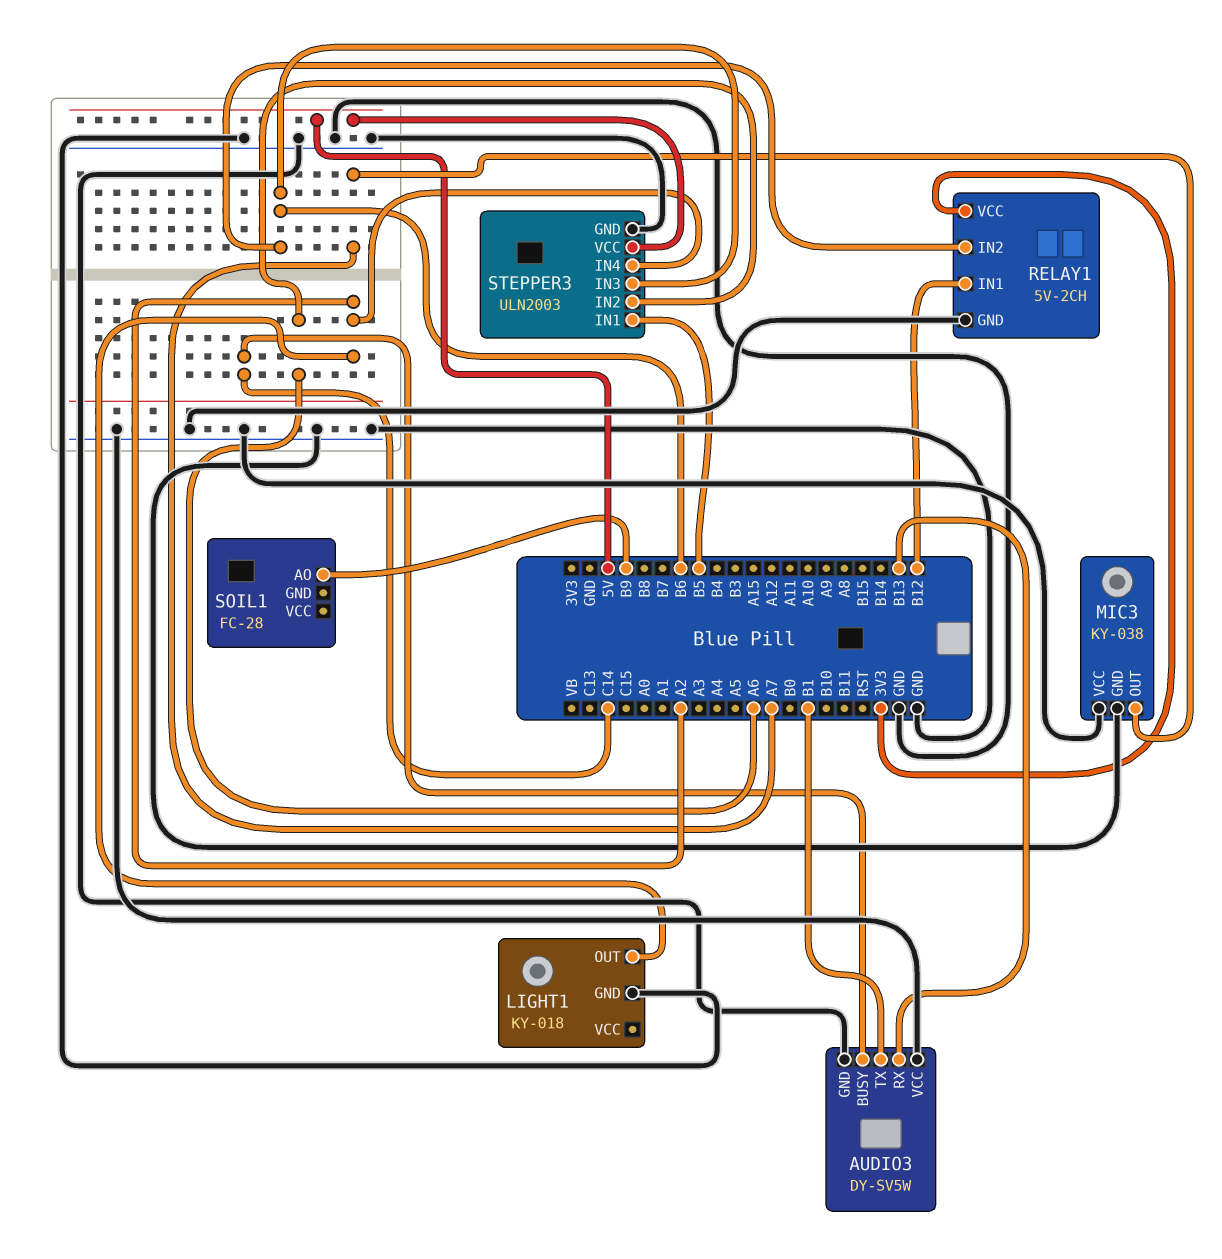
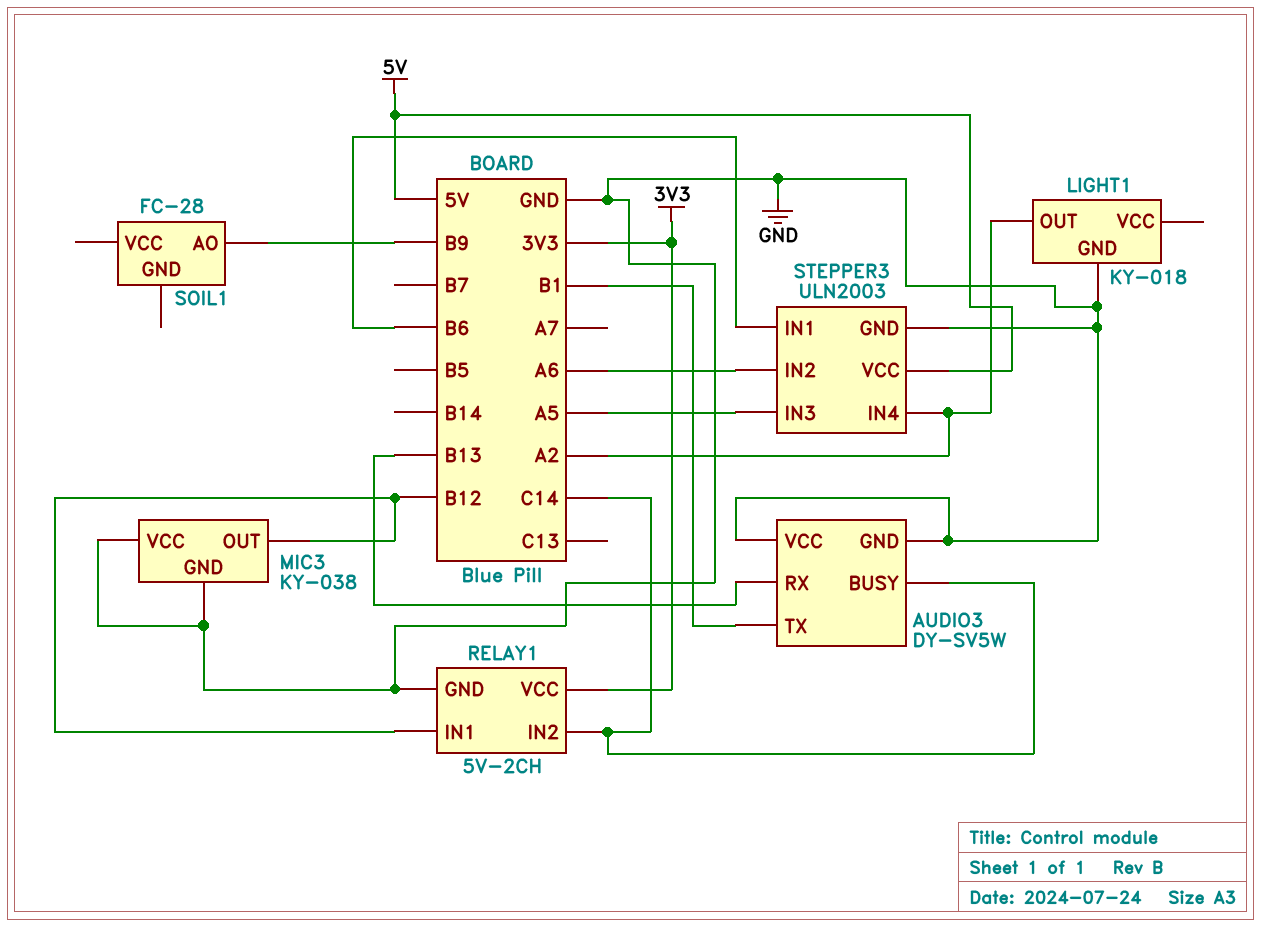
MIC3 pin OUT: A7 -> B12
RELAY1 pin IN2: B6 -> C14
STEPPER3 pin IN1: B5 -> B6
STEPPER3 pin IN3: B6 -> A5

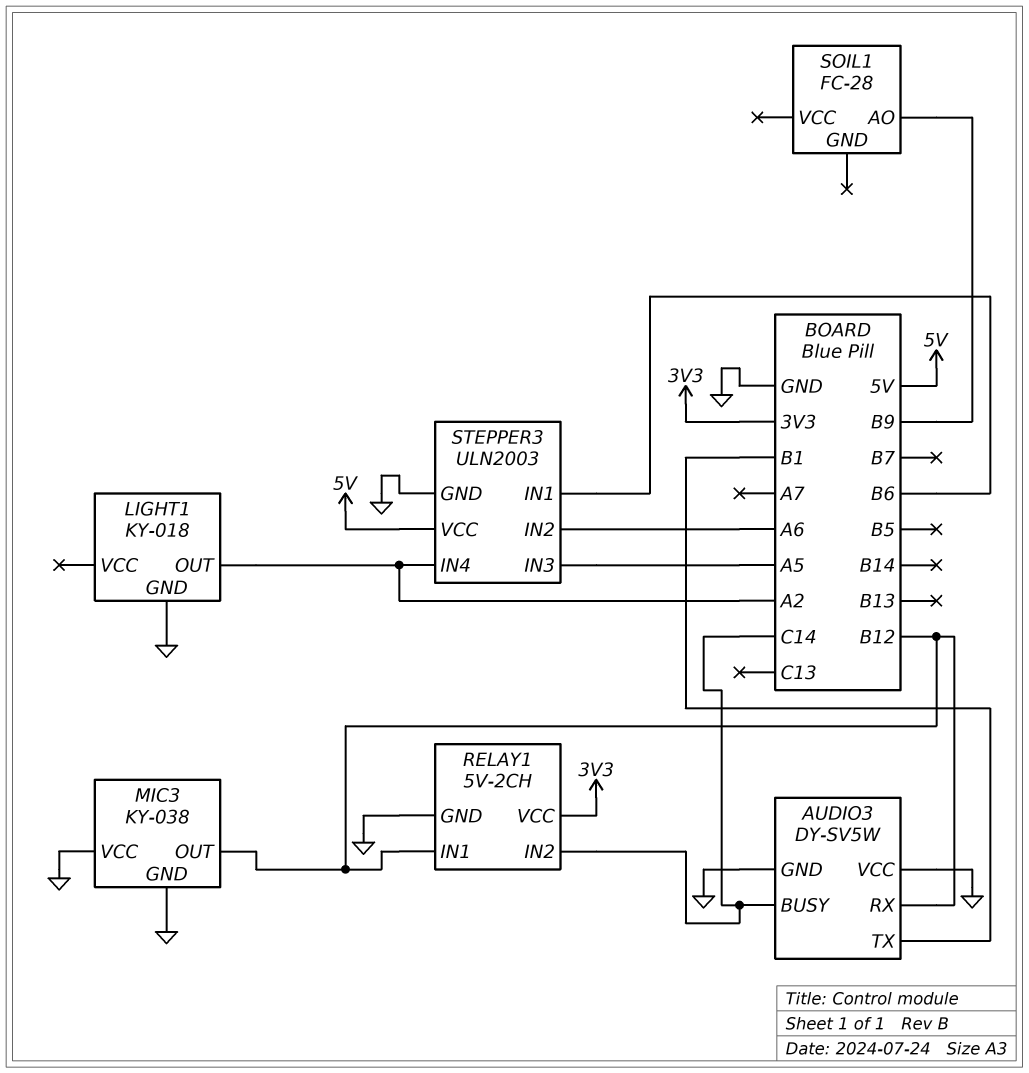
AUDIO3 pin RX: B13 -> B12

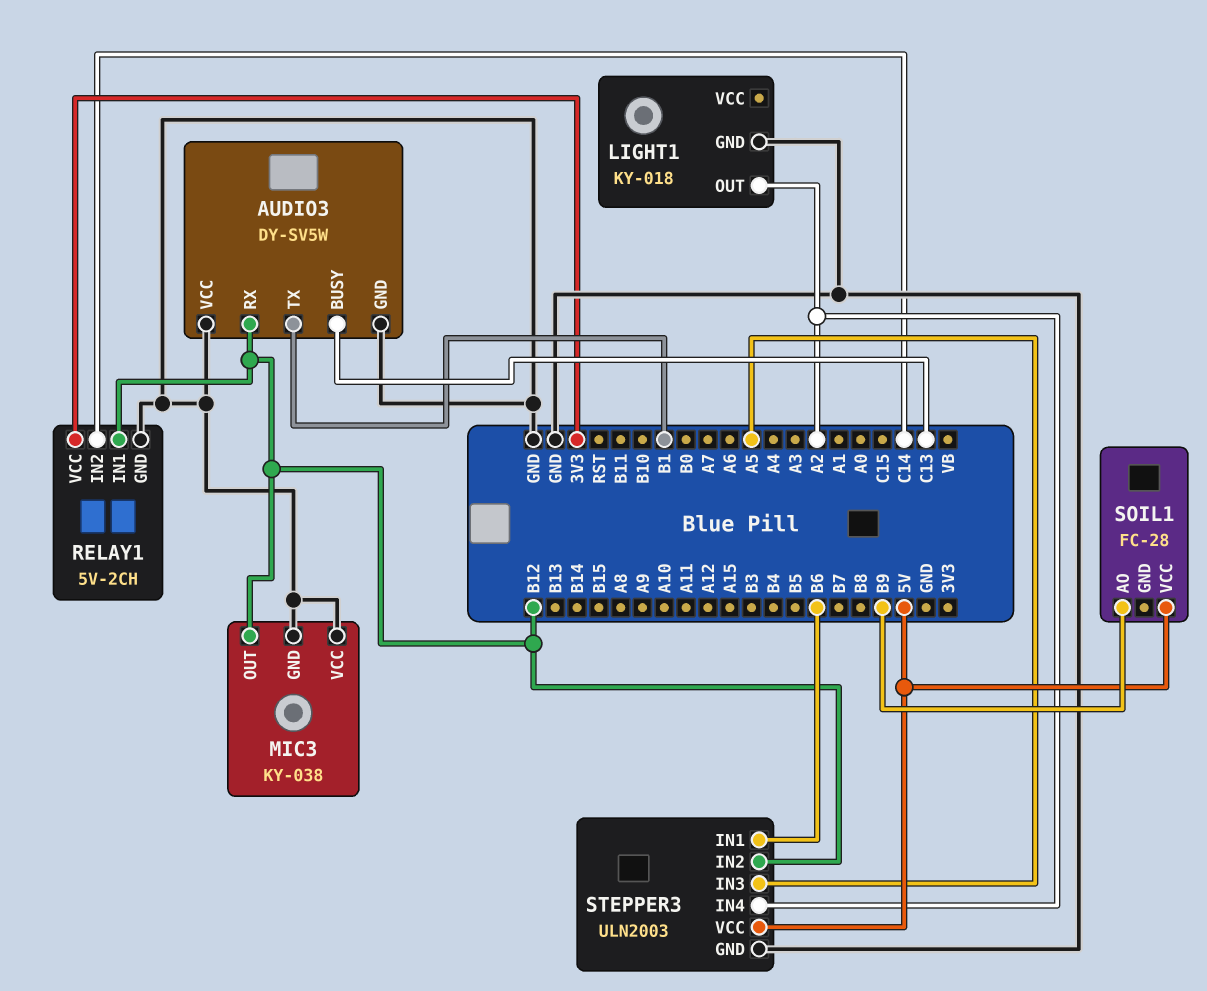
AUDIO3 pin BUSY: C14 -> C13
SOIL1 pin VCC: none -> 5V
STEPPER3 pin IN2: A6 -> B12

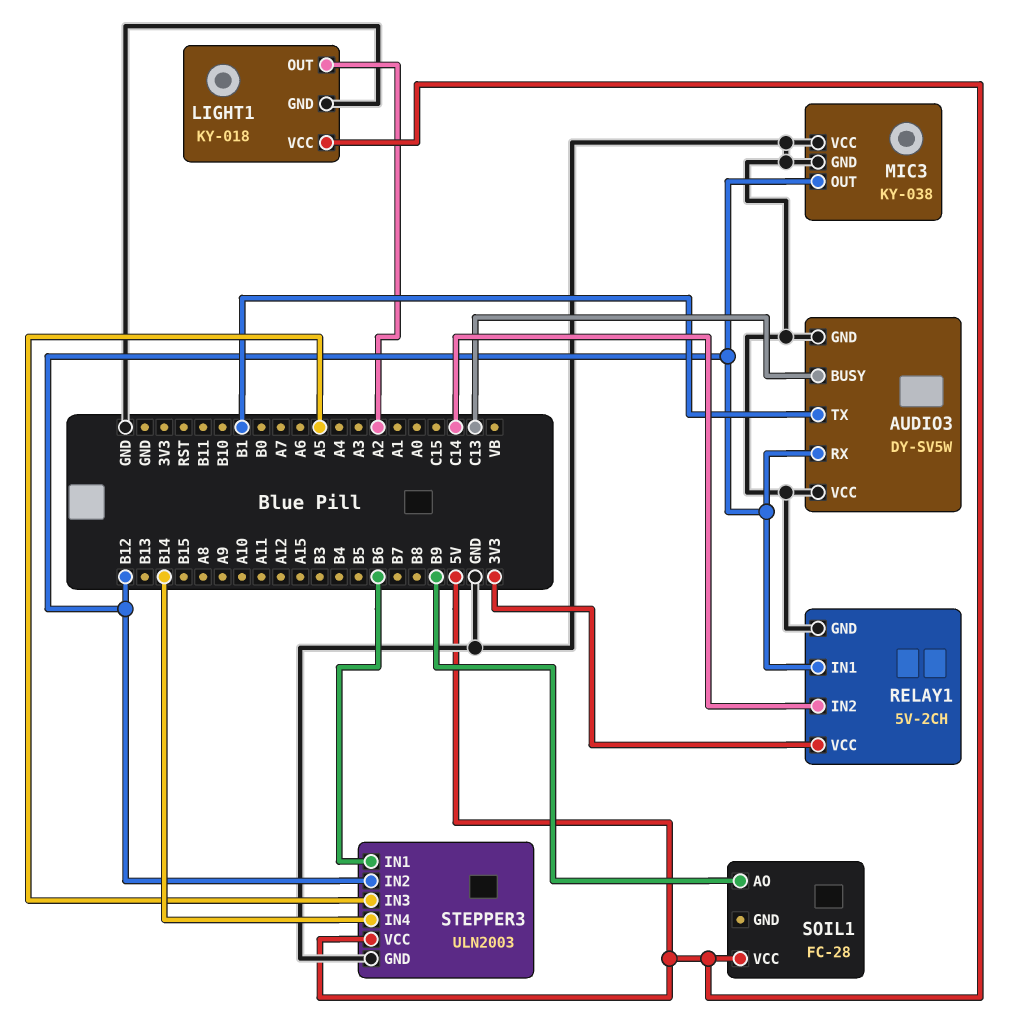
LIGHT1 pin VCC: none -> 5V
STEPPER3 pin IN4: A2 -> B14

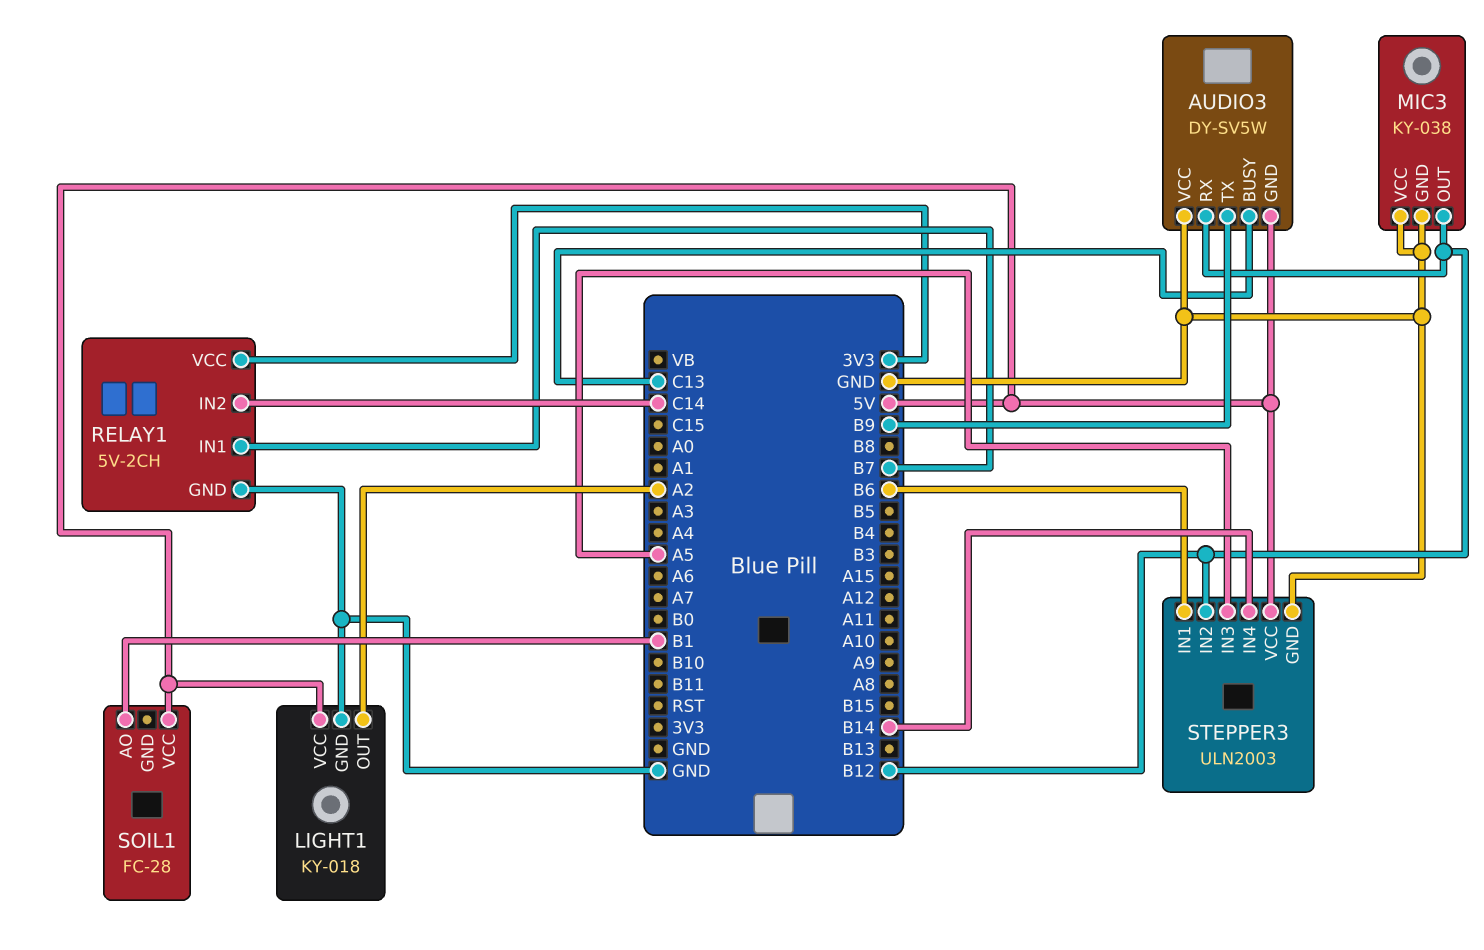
AUDIO3 pin GND: GND -> 5V
AUDIO3 pin TX: B1 -> B9
RELAY1 pin IN1: B12 -> B7
SOIL1 pin AO: B9 -> B1

